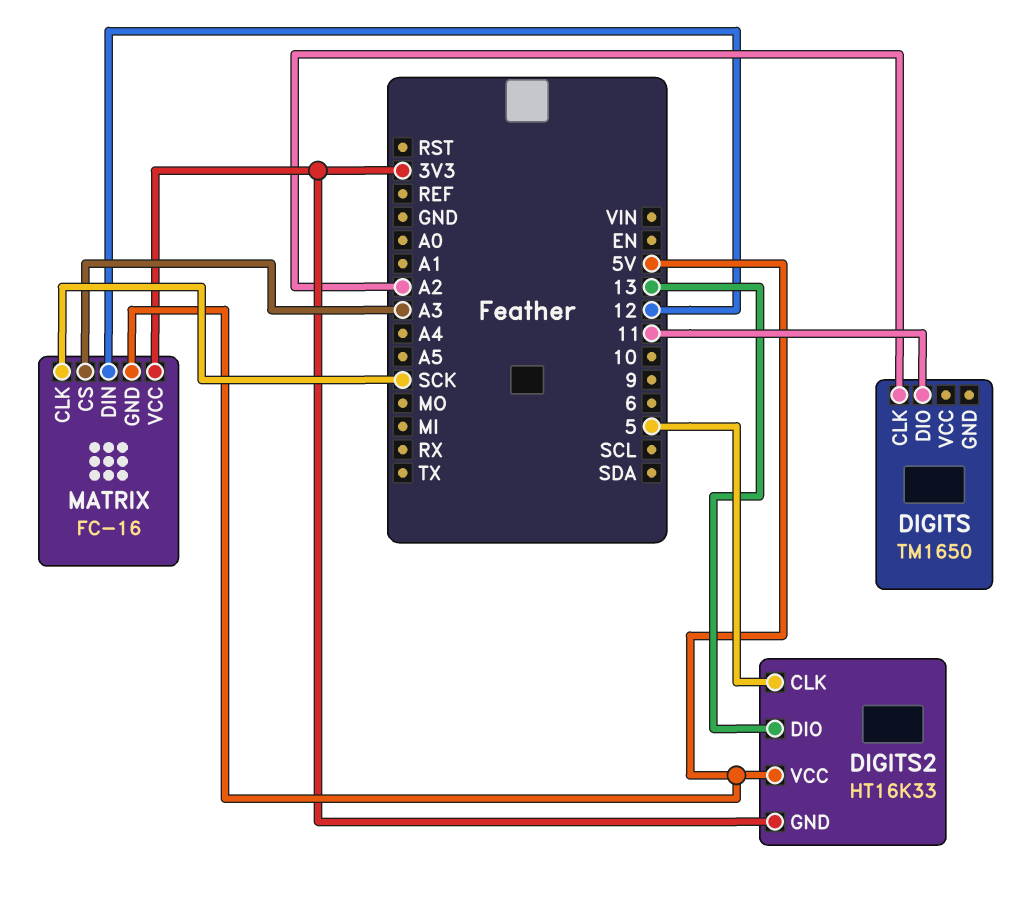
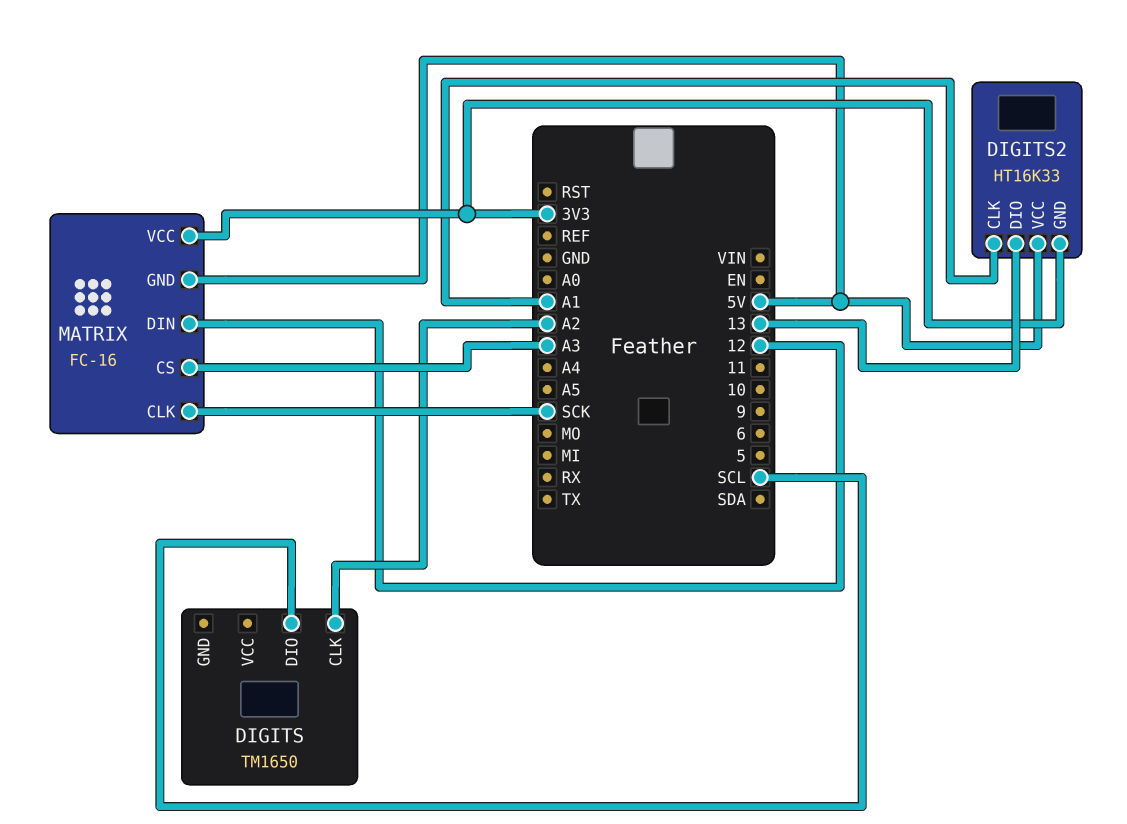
DIGITS pin DIO: 11 -> SCL
DIGITS2 pin CLK: 5 -> A1

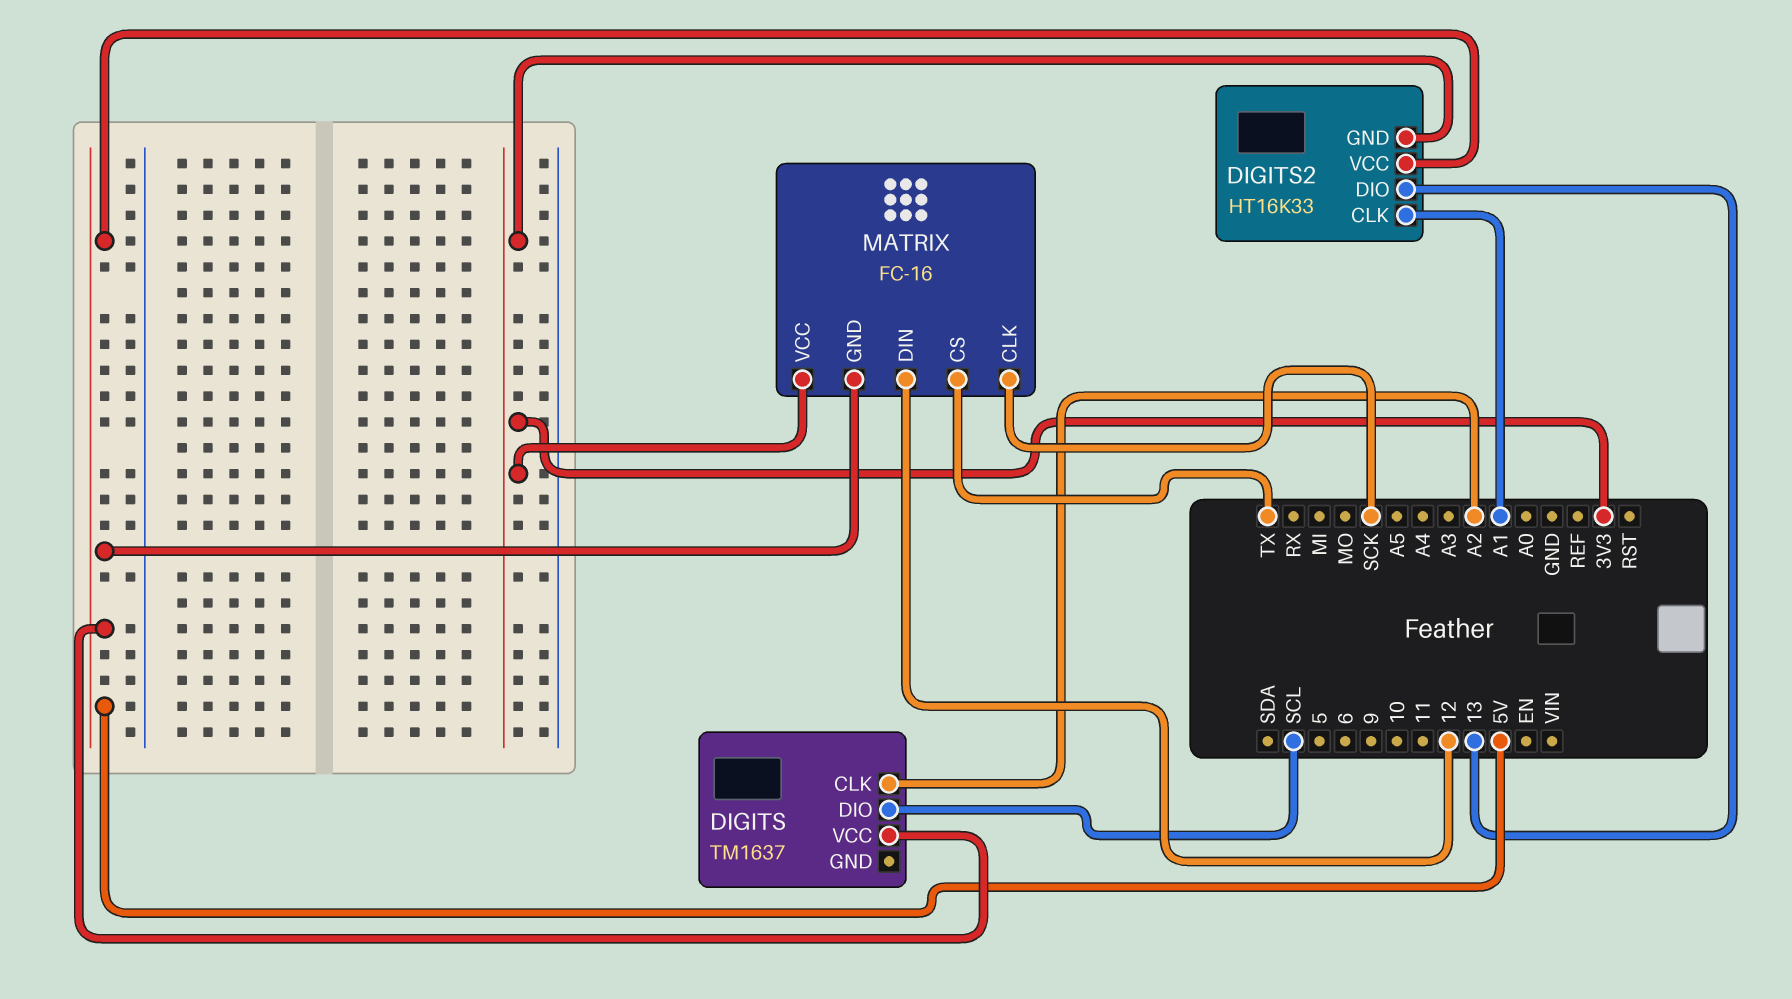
DIGITS: TM1650 -> TM1637
DIGITS pin VCC: none -> 5V
MATRIX pin CS: A3 -> TX

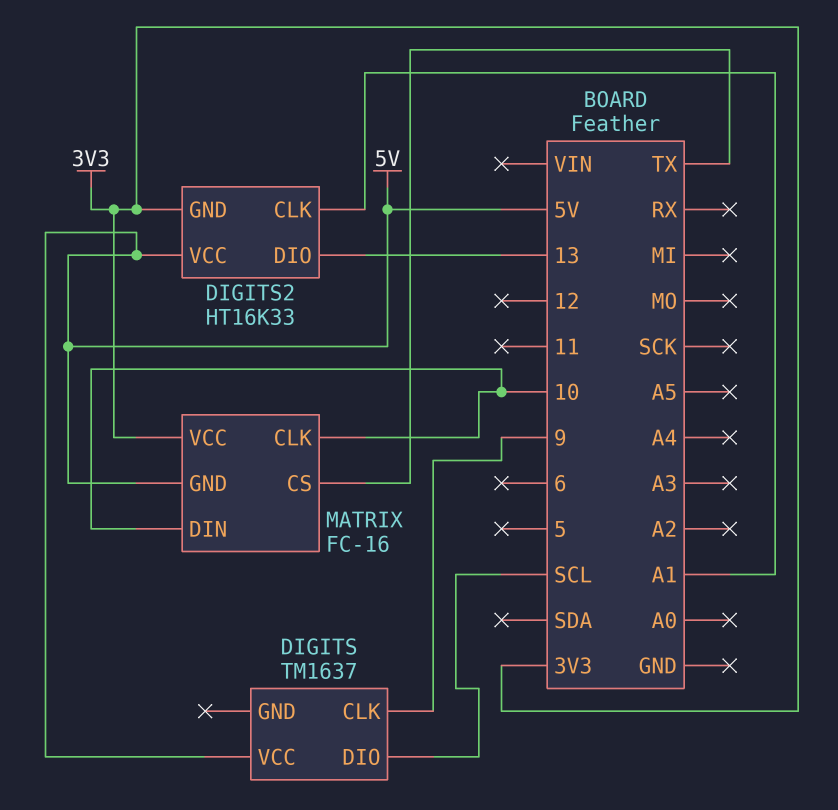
DIGITS pin CLK: A2 -> 9
MATRIX pin CLK: SCK -> 10
MATRIX pin DIN: 12 -> 10

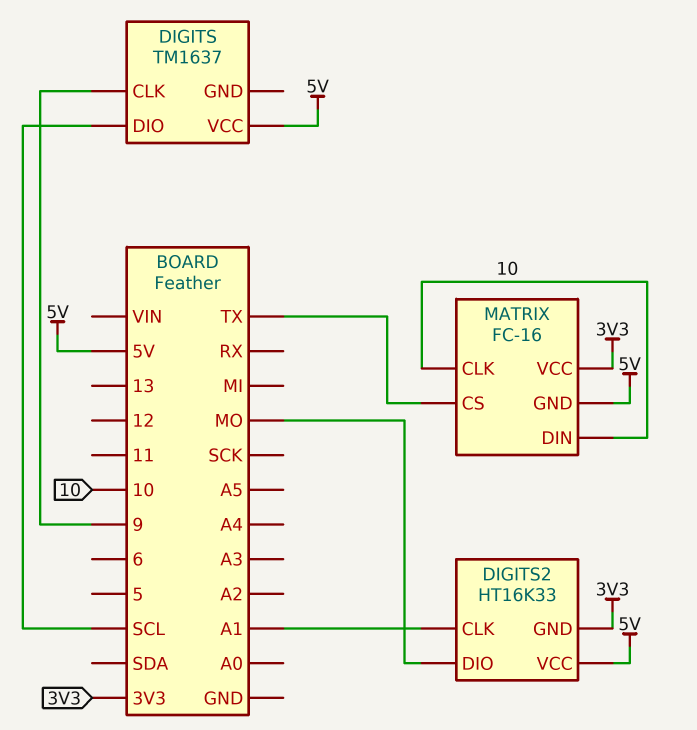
DIGITS2 pin DIO: 13 -> MO

